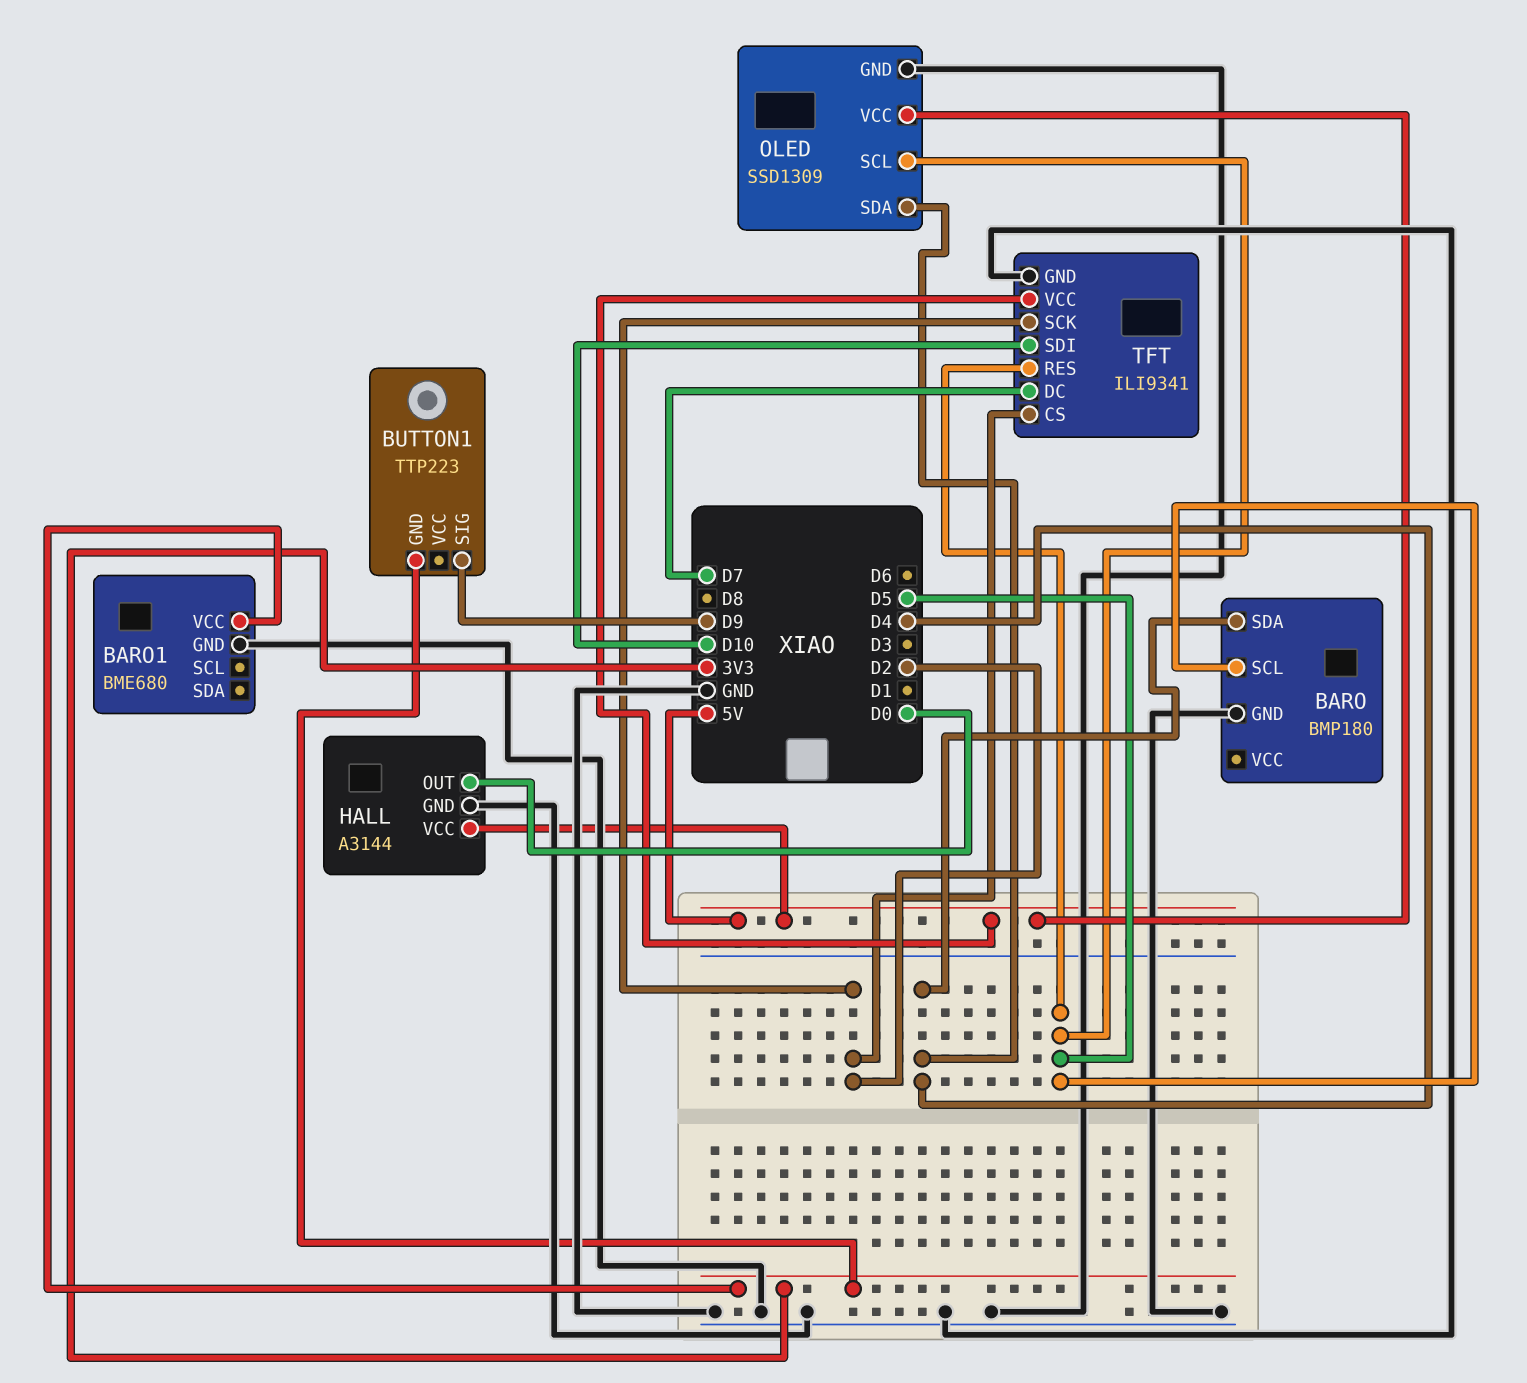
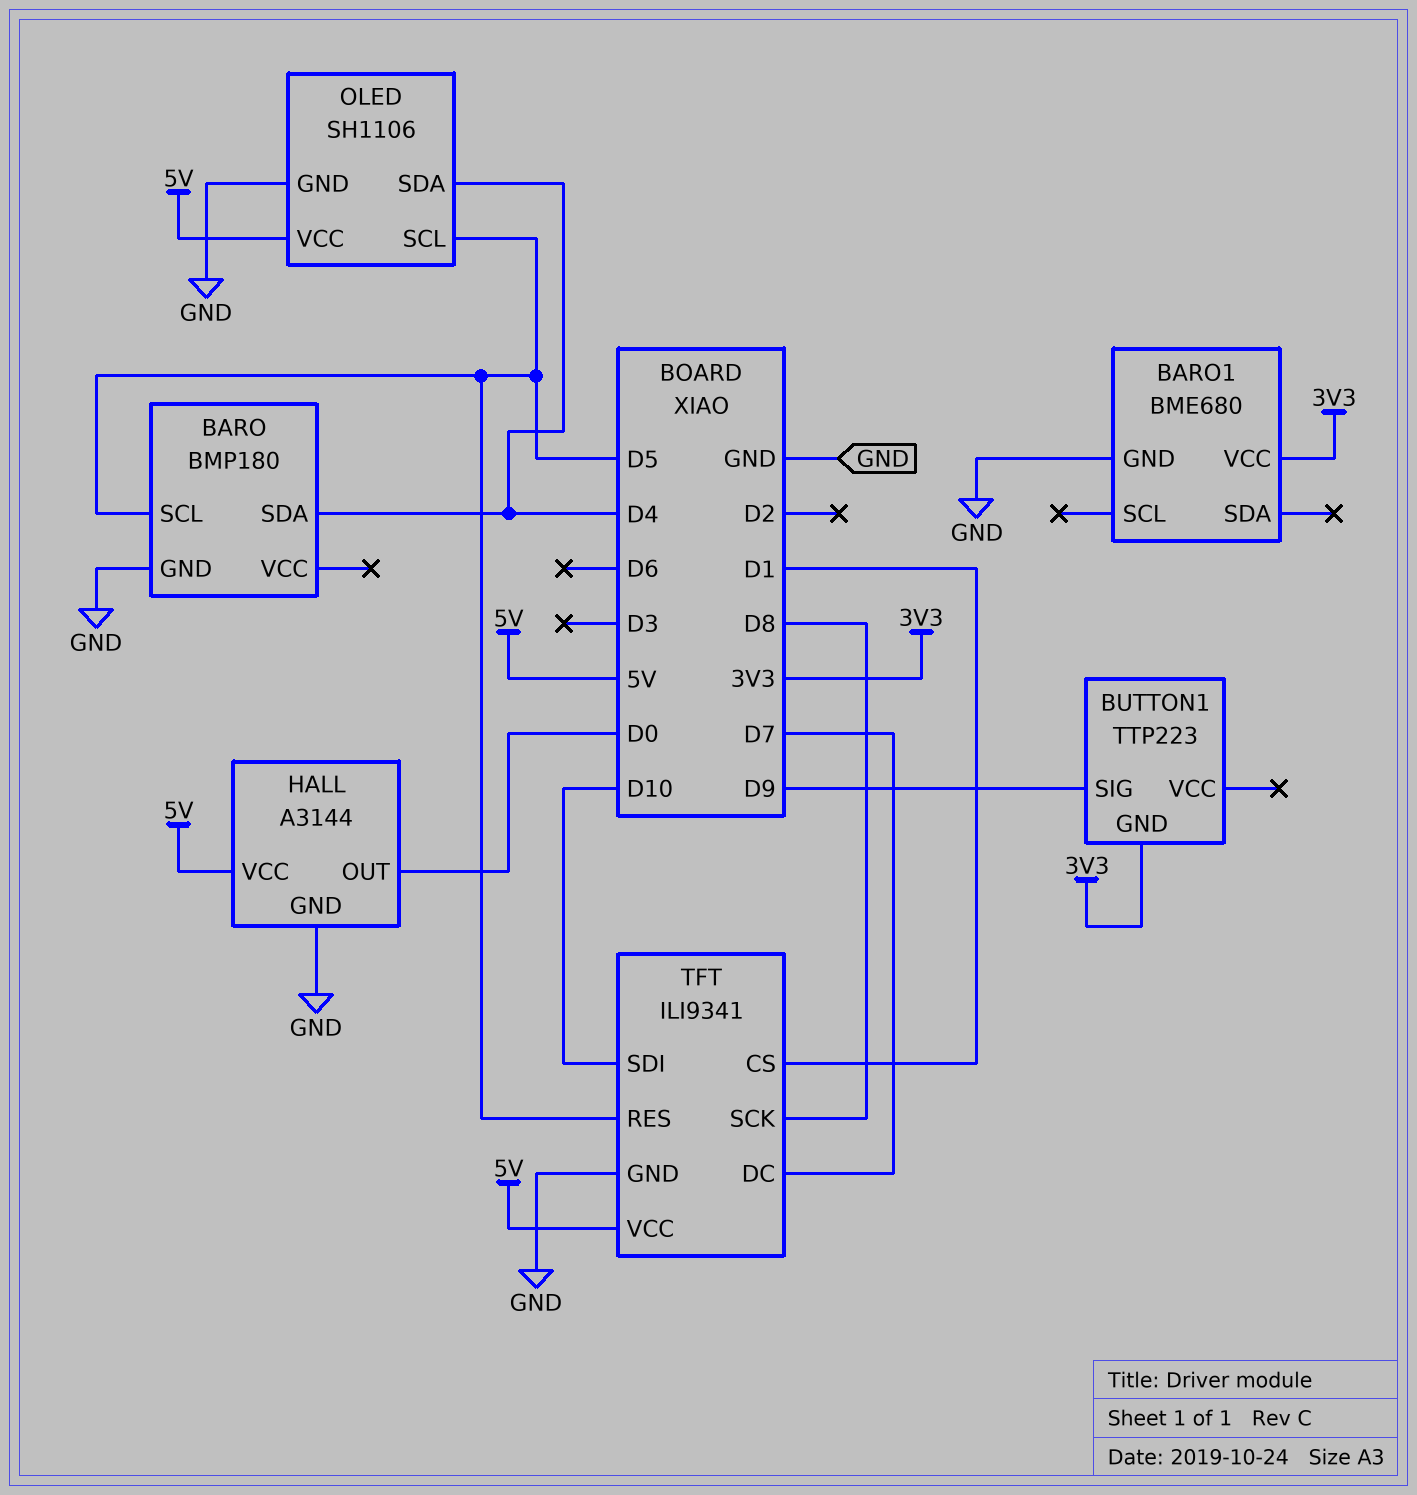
OLED: SSD1309 -> SH1106
TFT pin CS: D2 -> D1
TFT pin SCK: D2 -> D8

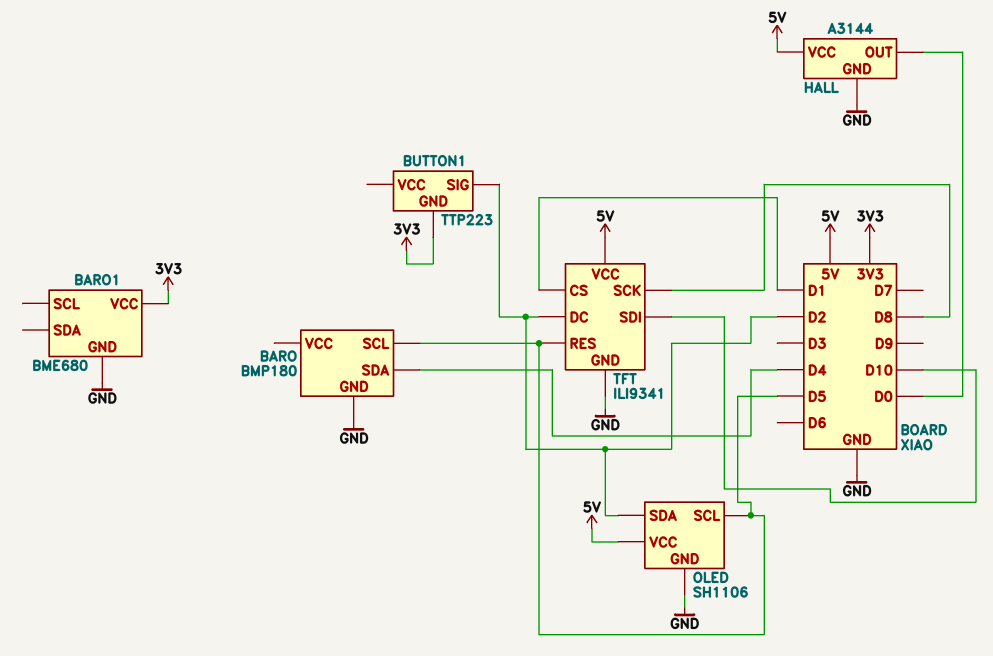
BUTTON1 pin SIG: D9 -> D2
OLED pin SDA: D4 -> D2
TFT pin DC: D7 -> D2

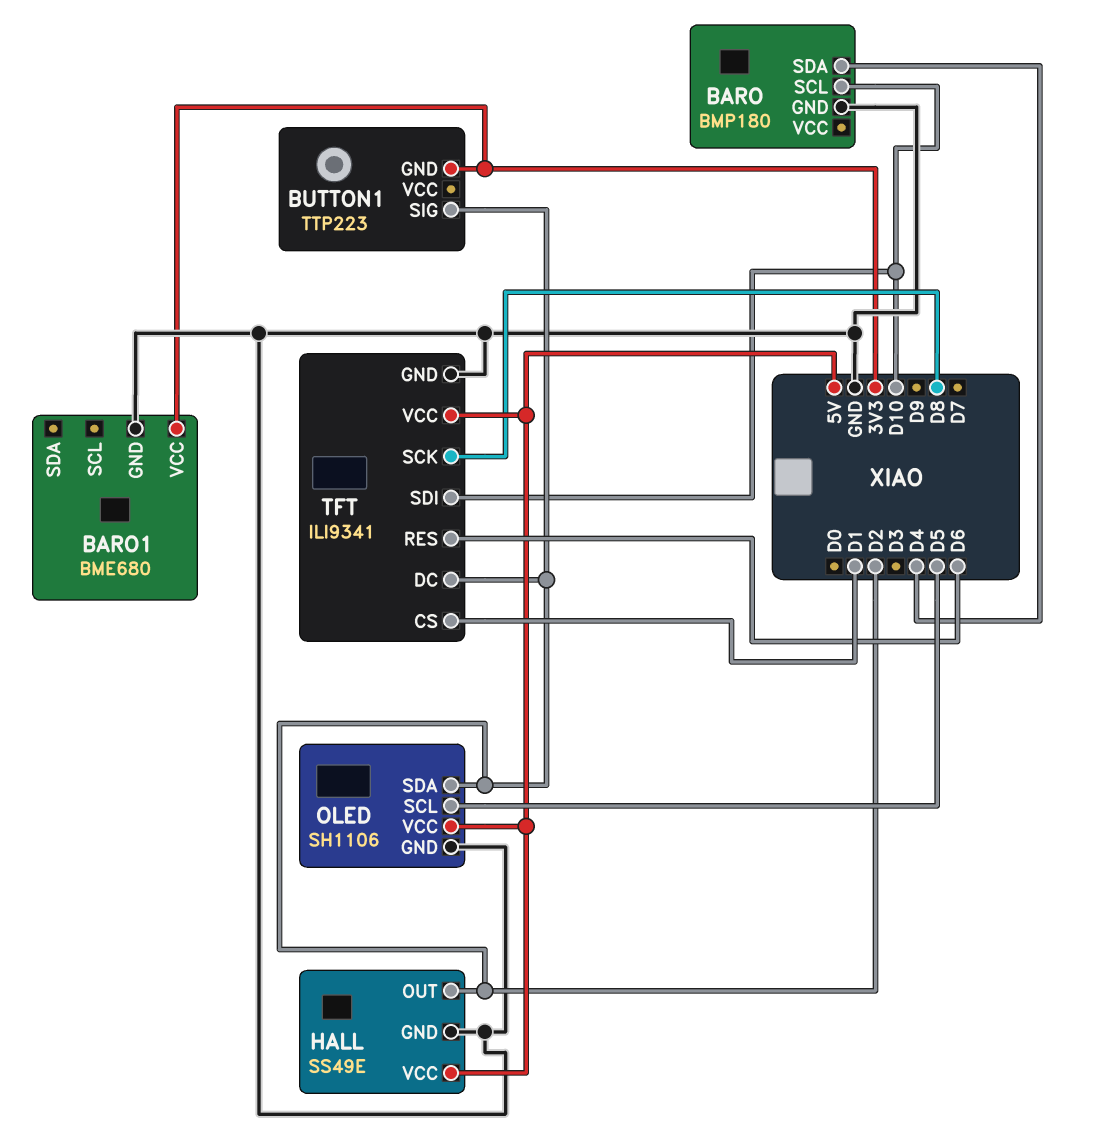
BARO pin SCL: D5 -> D10
HALL: A3144 -> SS49E
HALL pin OUT: D0 -> D2
TFT pin RES: D5 -> D6

